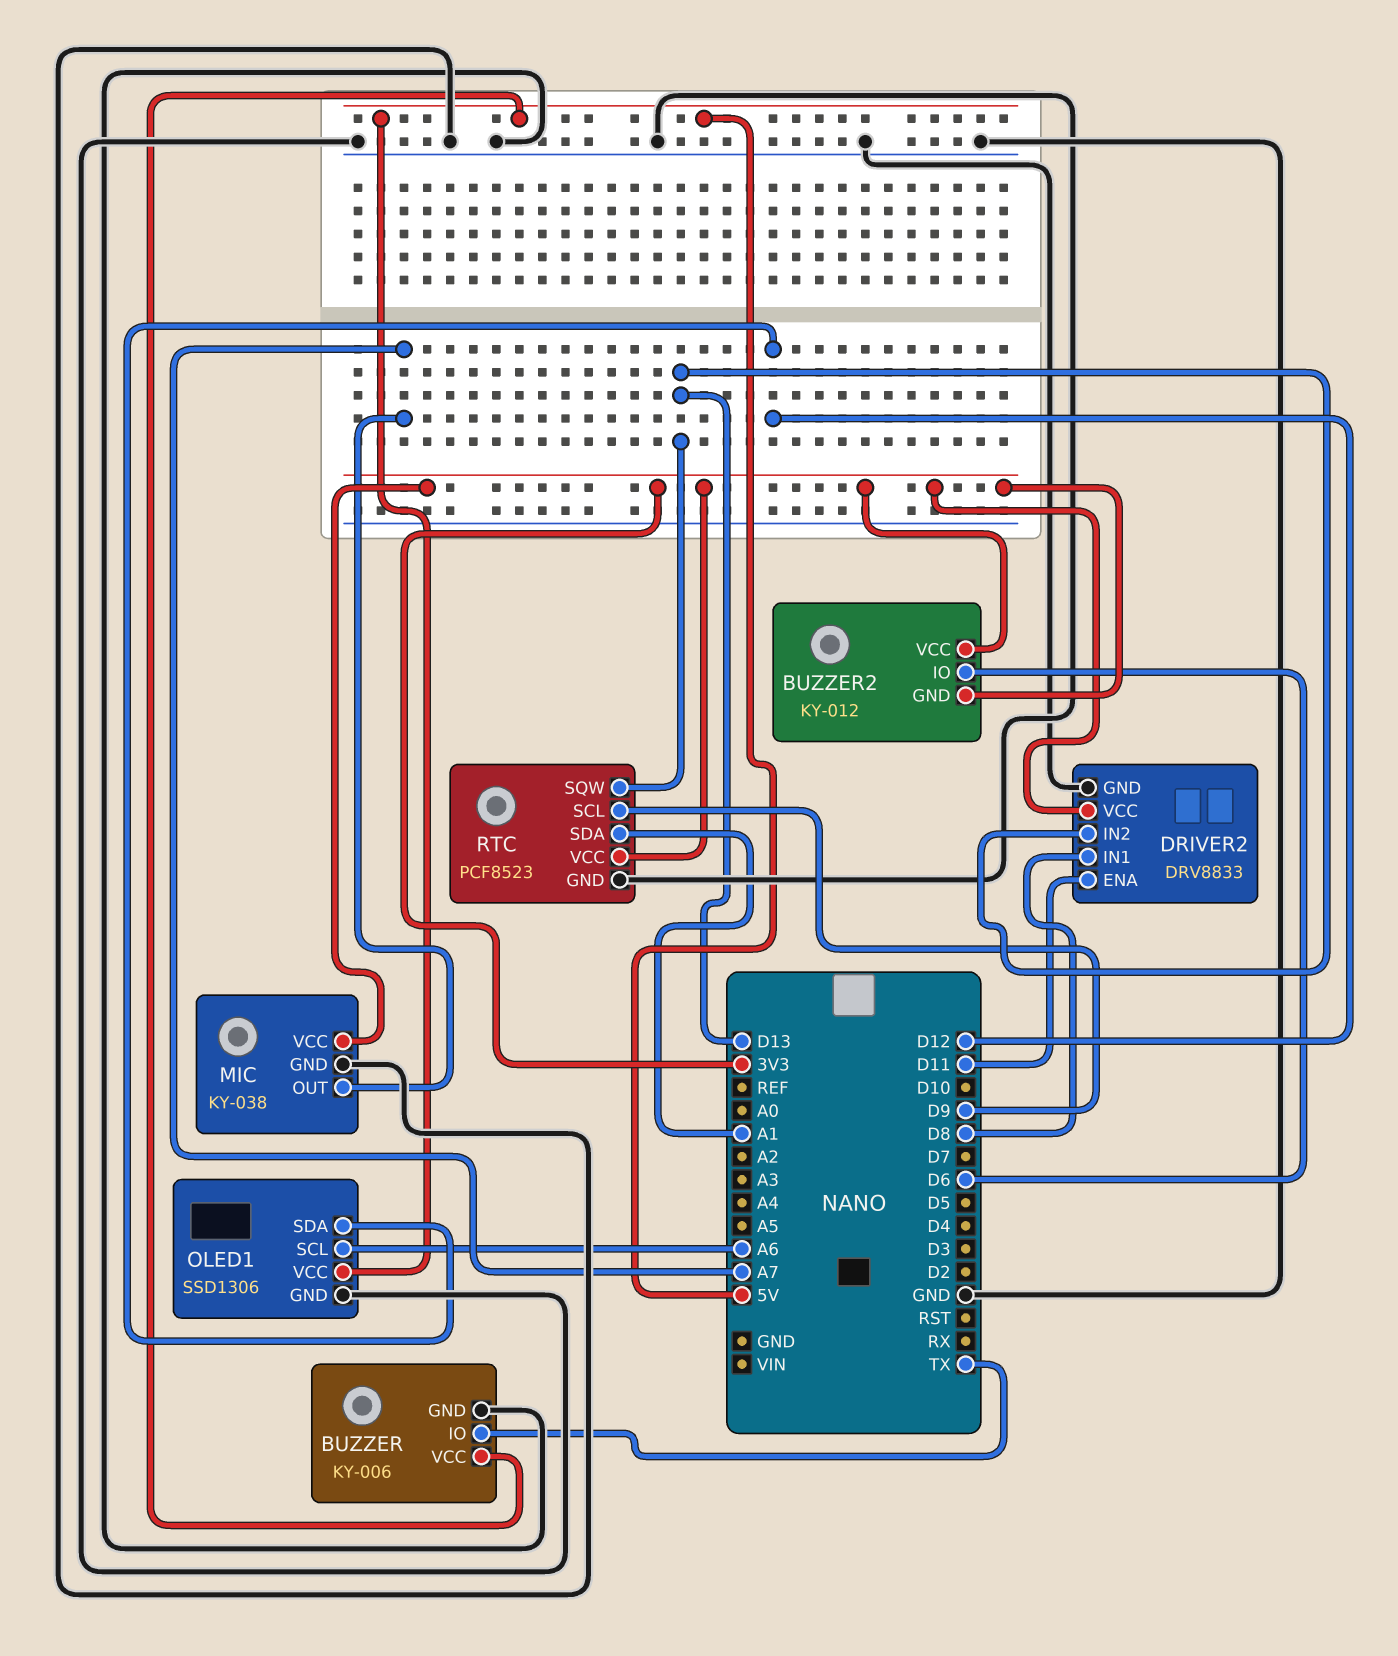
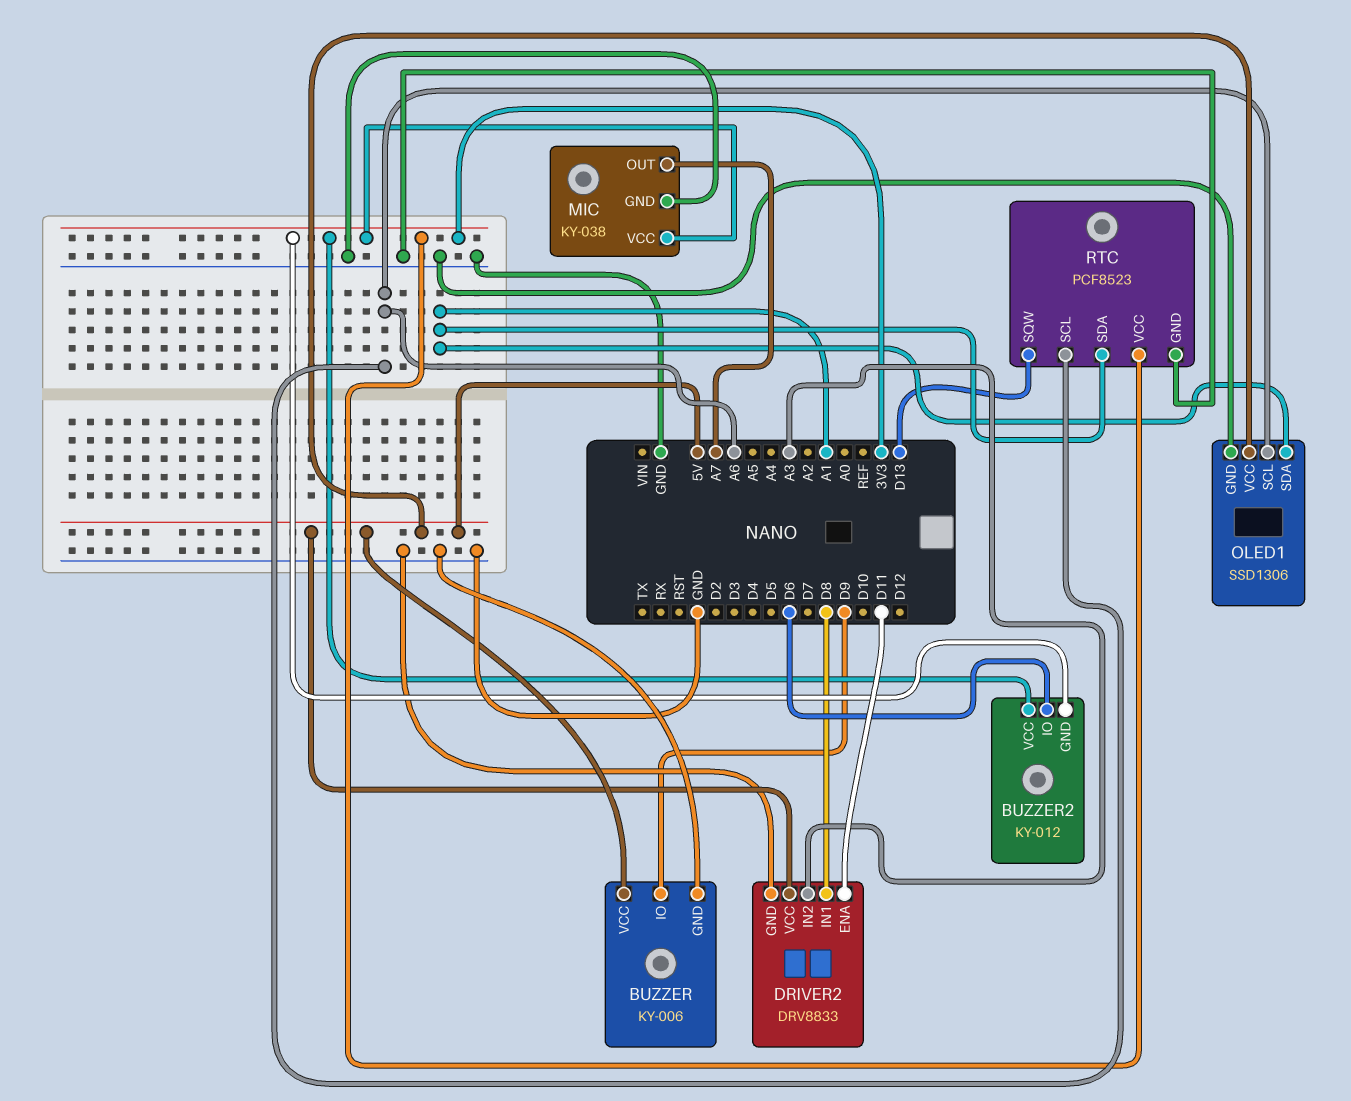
BUZZER pin IO: TX -> D9
DRIVER2 pin IN2: D13 -> A3
DRIVER2 pin VCC: 3V3 -> 5V
OLED1 pin SDA: D12 -> A1
RTC pin SCL: D9 -> A6

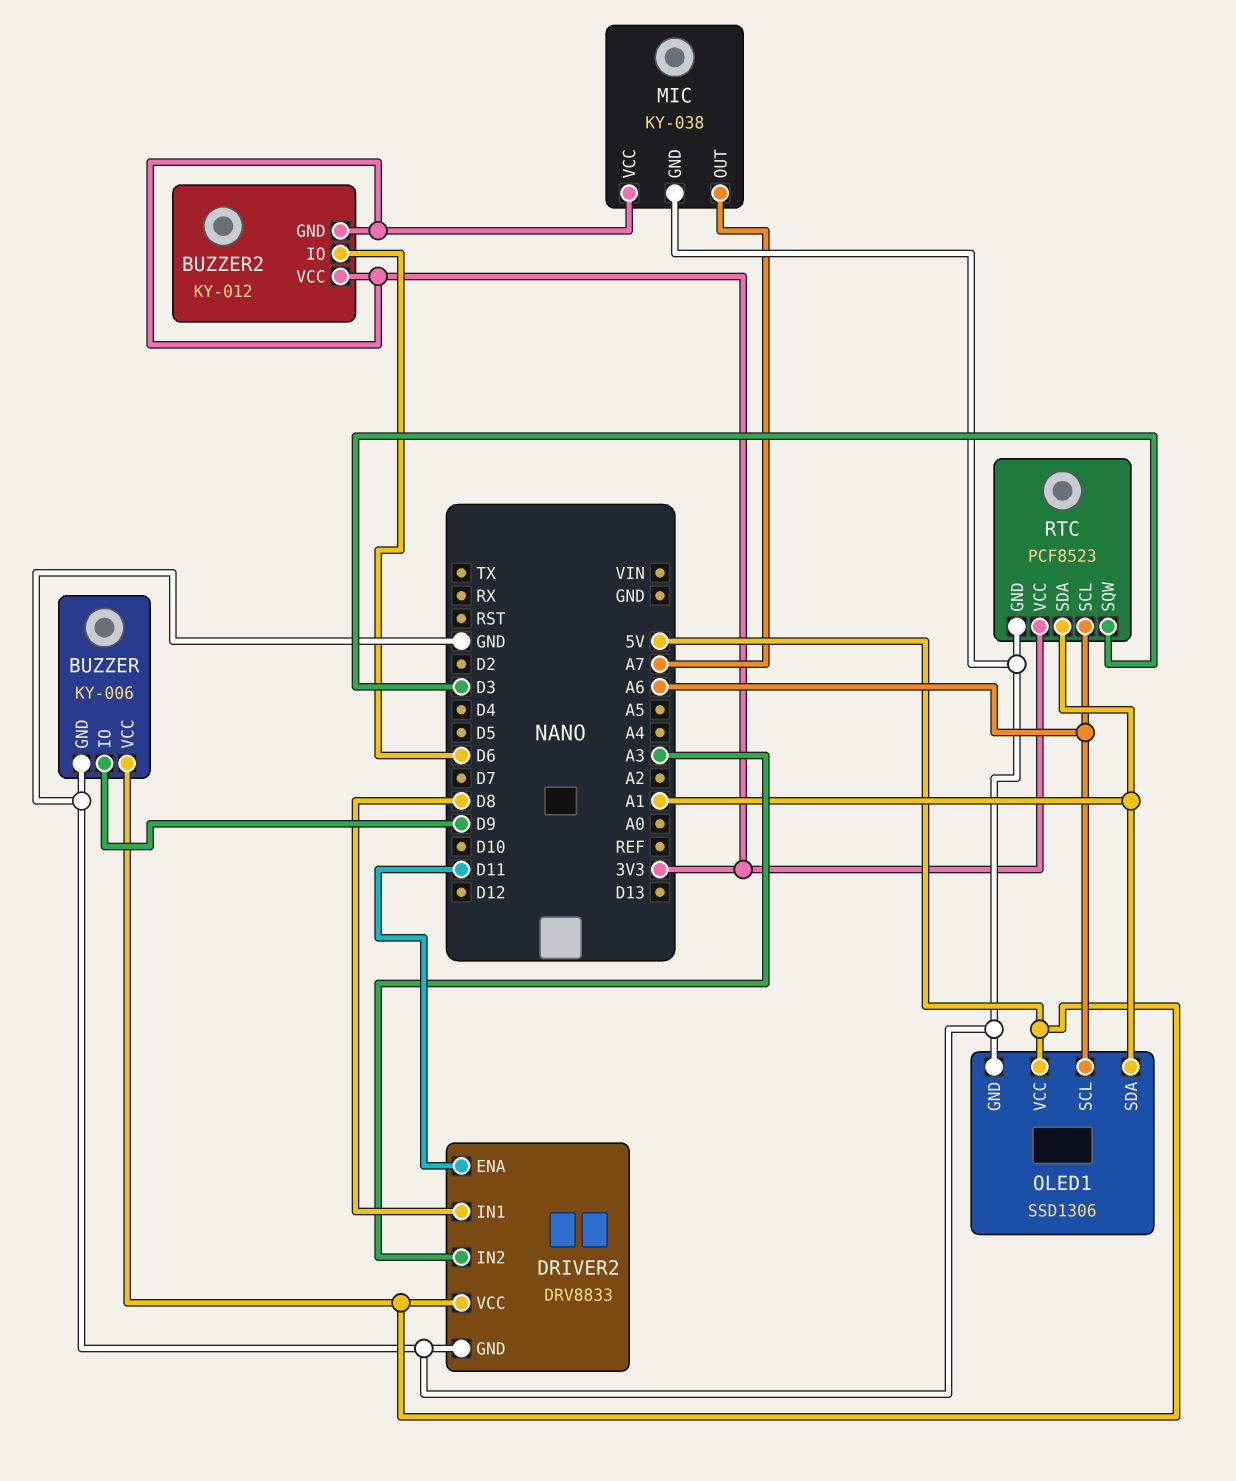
RTC pin SQW: D13 -> D3

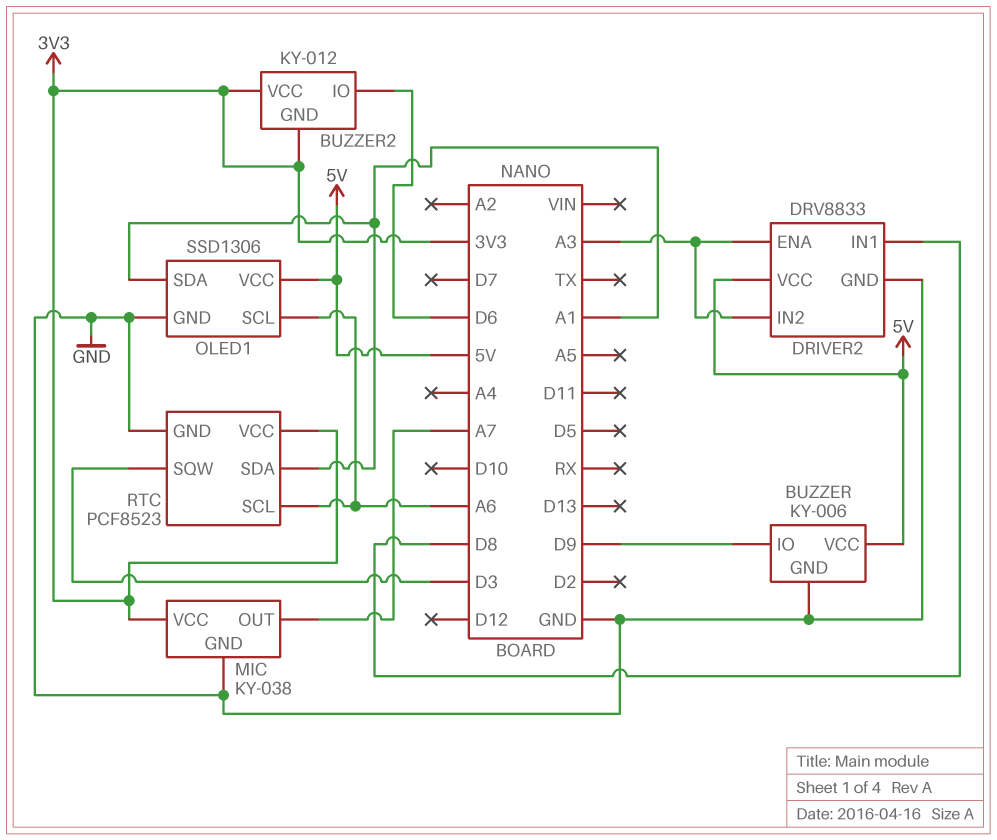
DRIVER2 pin ENA: D11 -> A3

